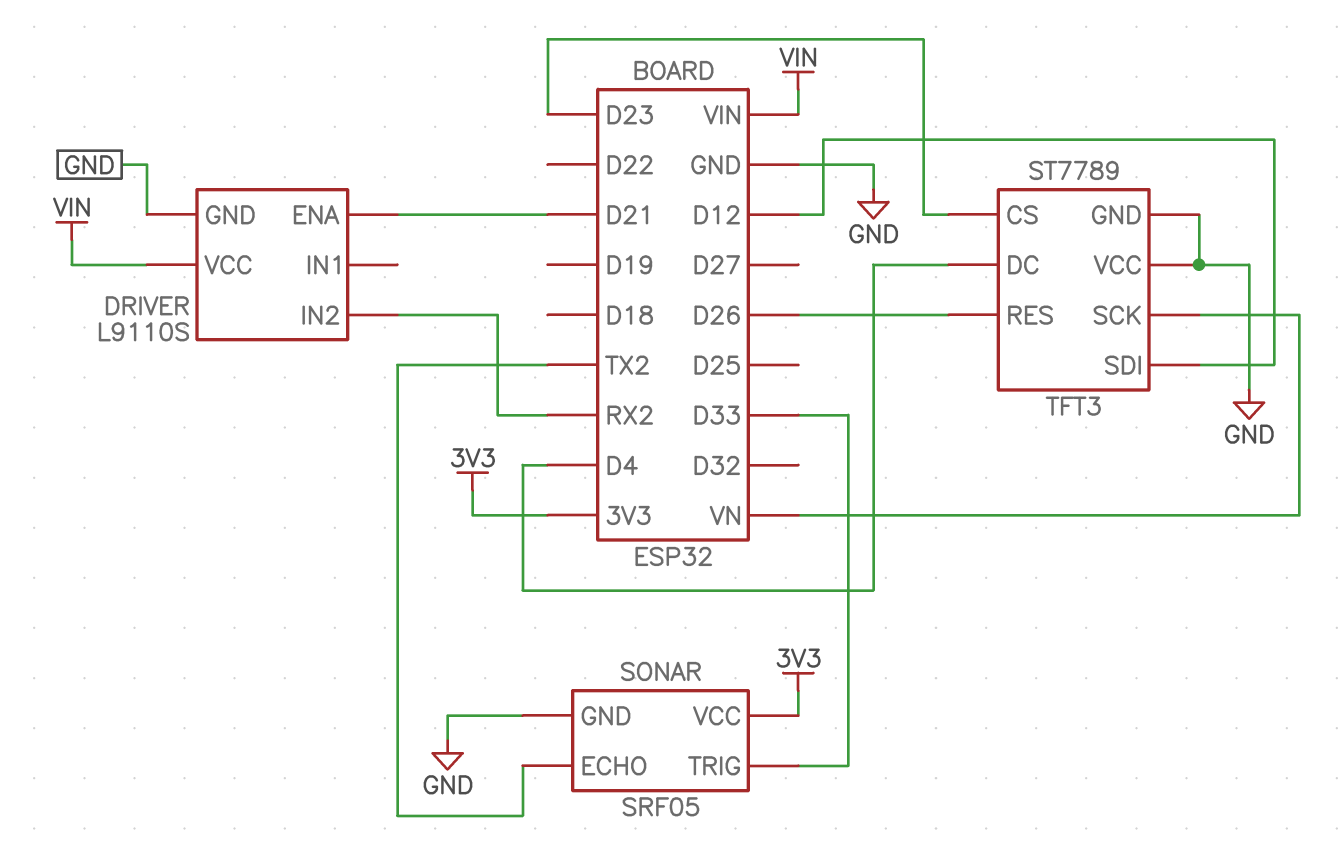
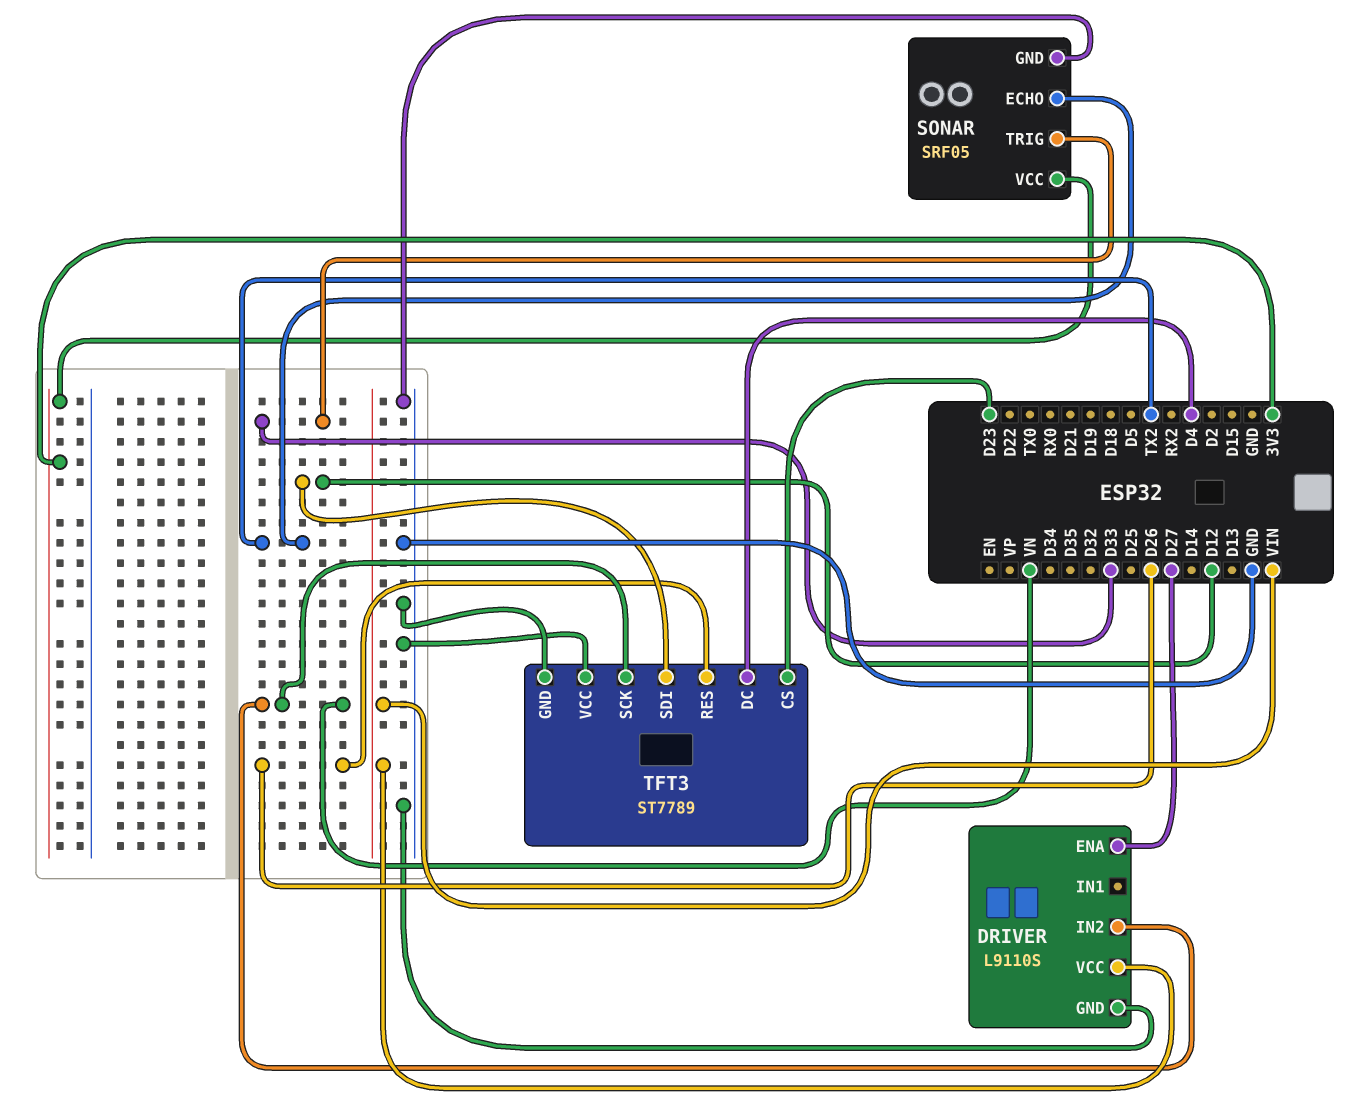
DRIVER pin ENA: D21 -> D27
DRIVER pin IN2: RX2 -> VN

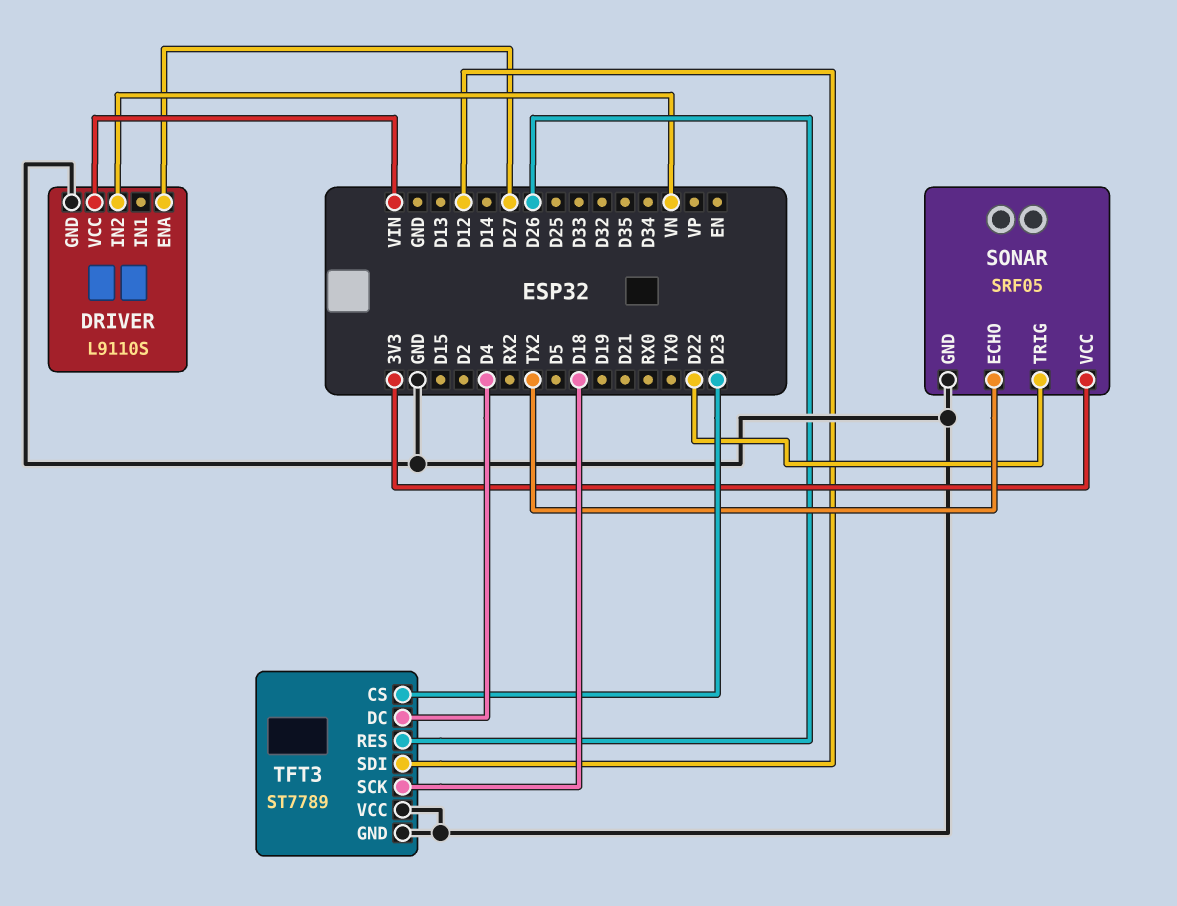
SONAR pin TRIG: D33 -> D22
TFT3 pin SCK: VN -> D18

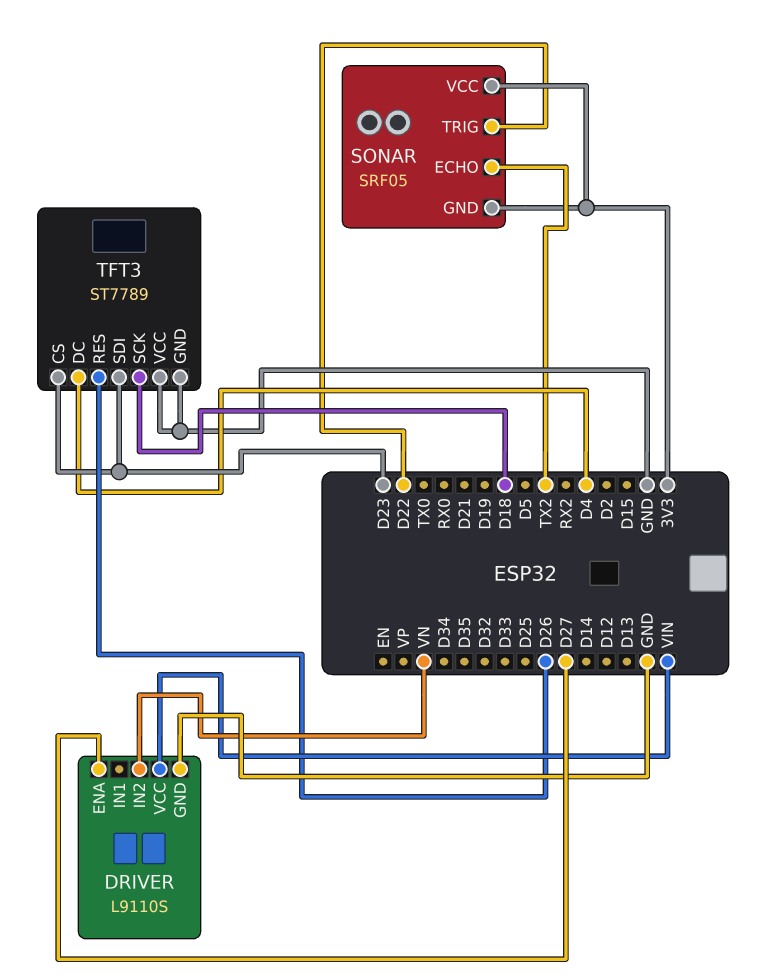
SONAR pin GND: GND -> 3V3
TFT3 pin SDI: D12 -> D23

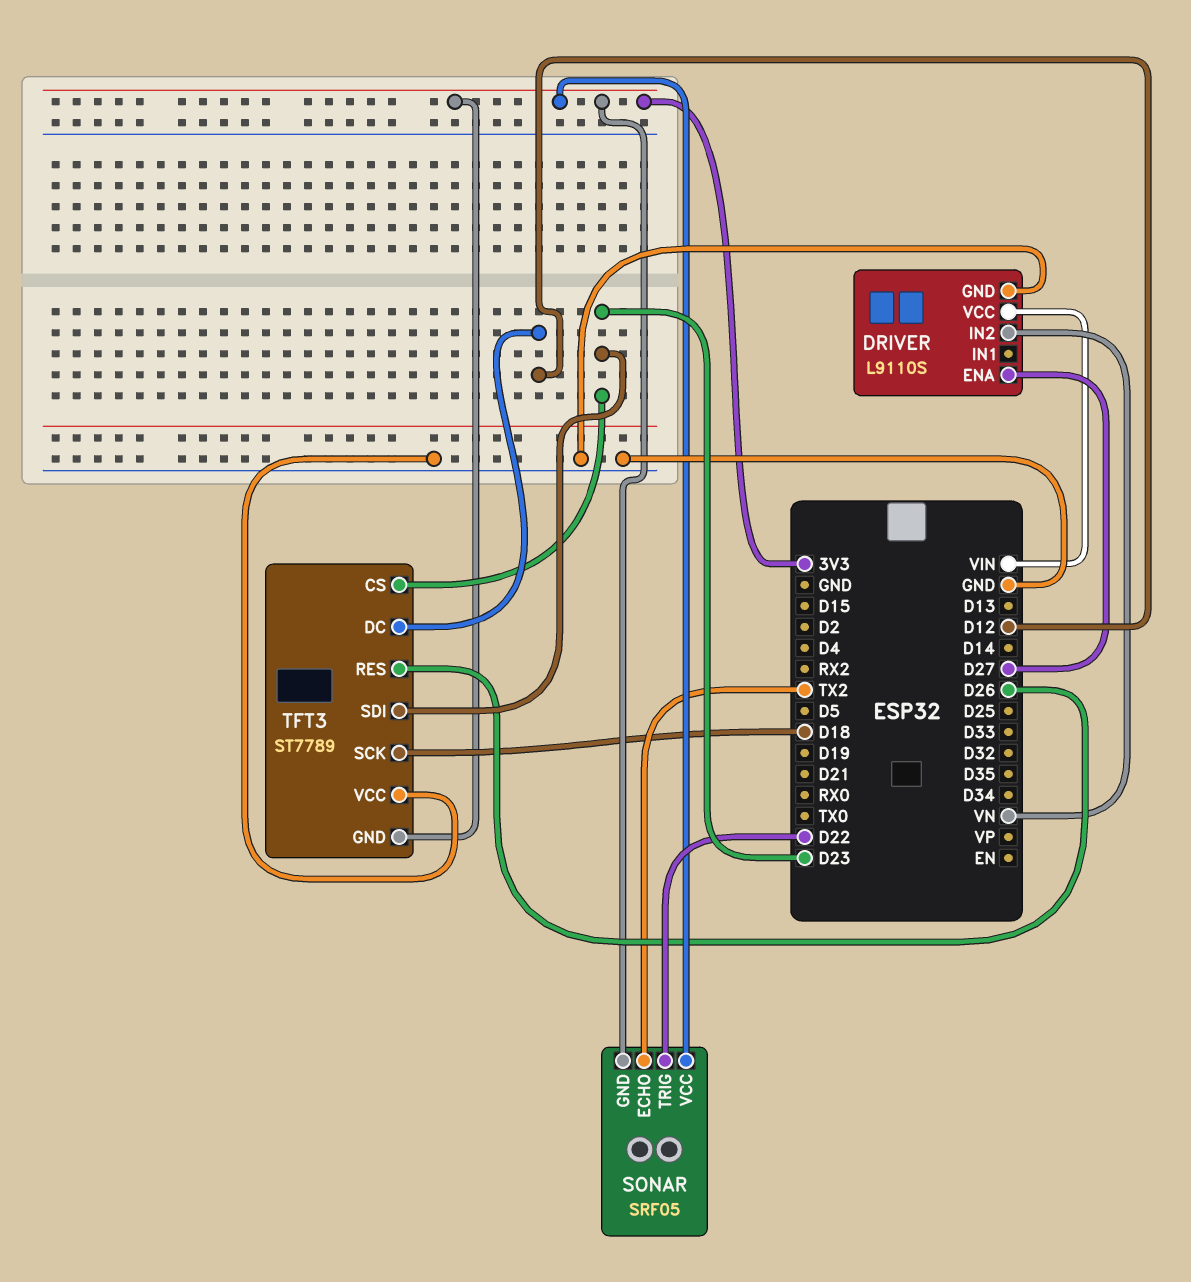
TFT3 pin DC: D4 -> D12
TFT3 pin GND: GND -> 3V3

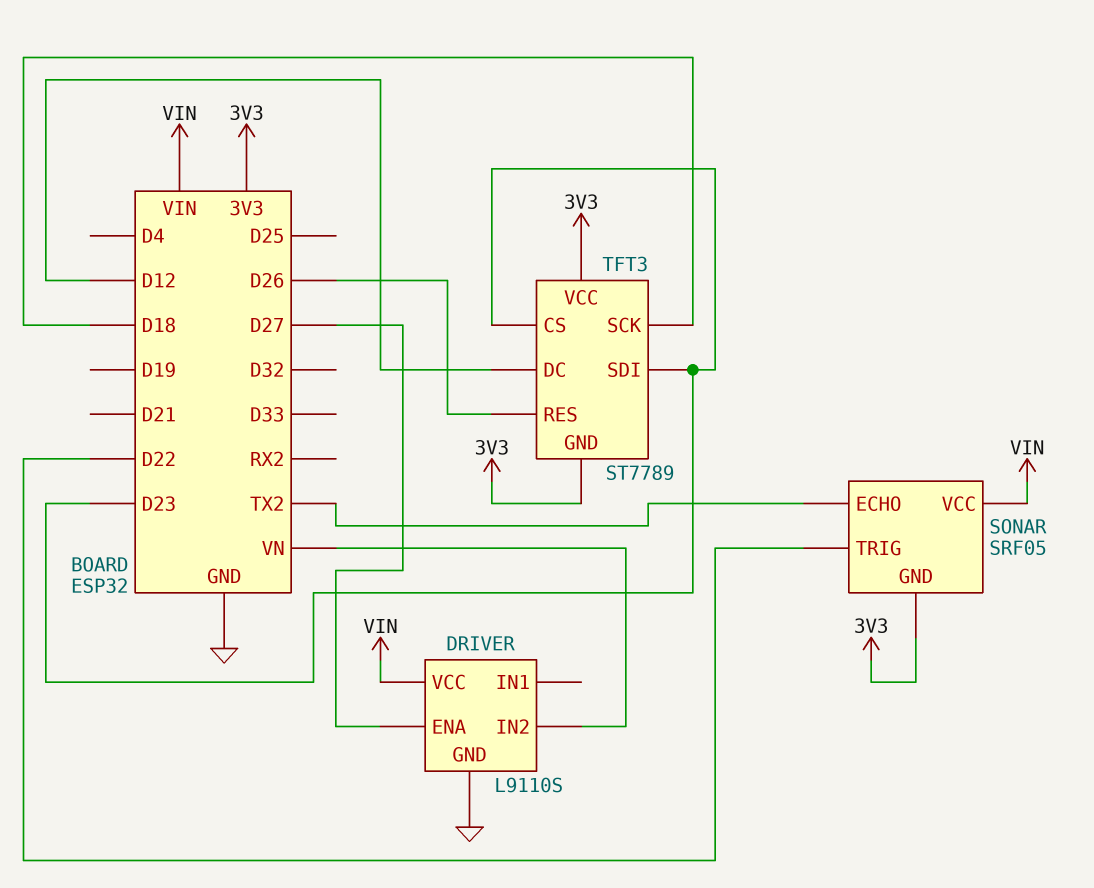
SONAR pin VCC: 3V3 -> VIN
TFT3 pin VCC: GND -> 3V3

